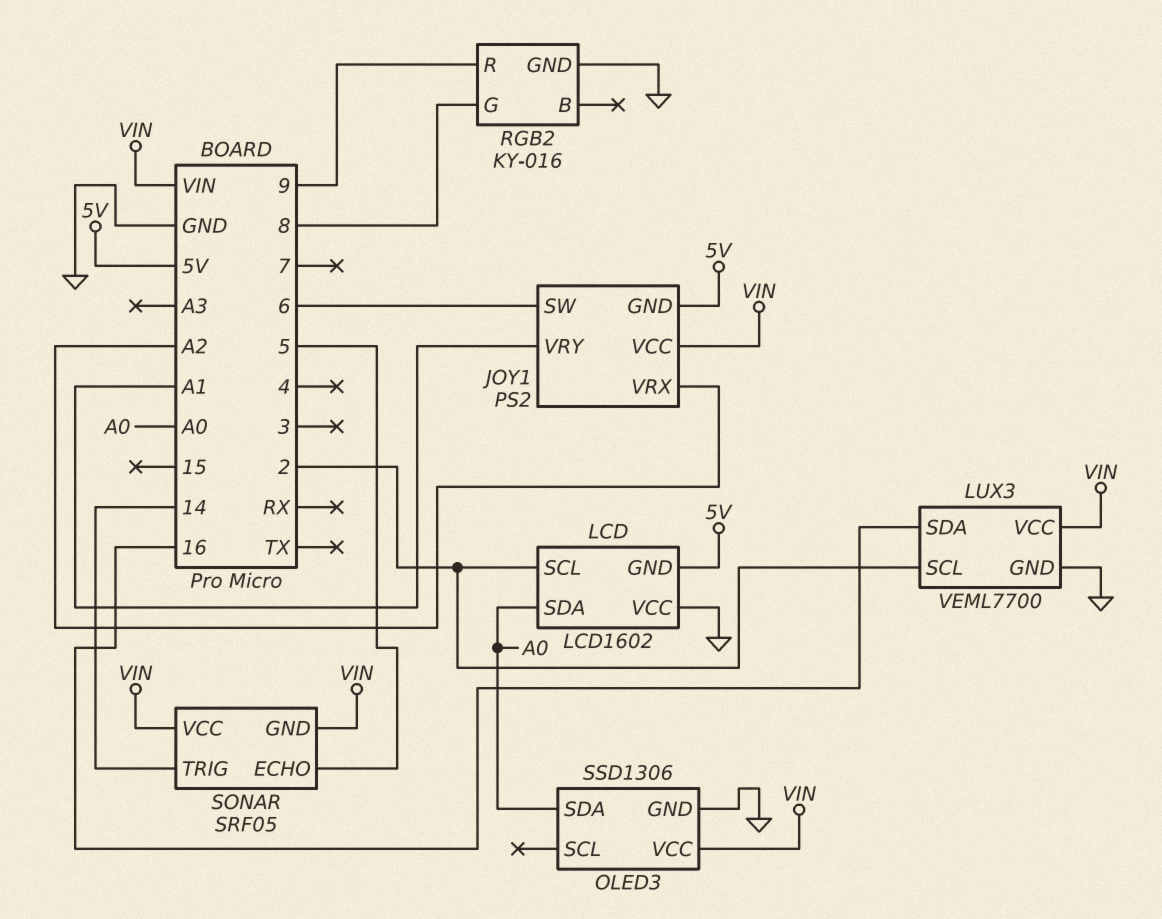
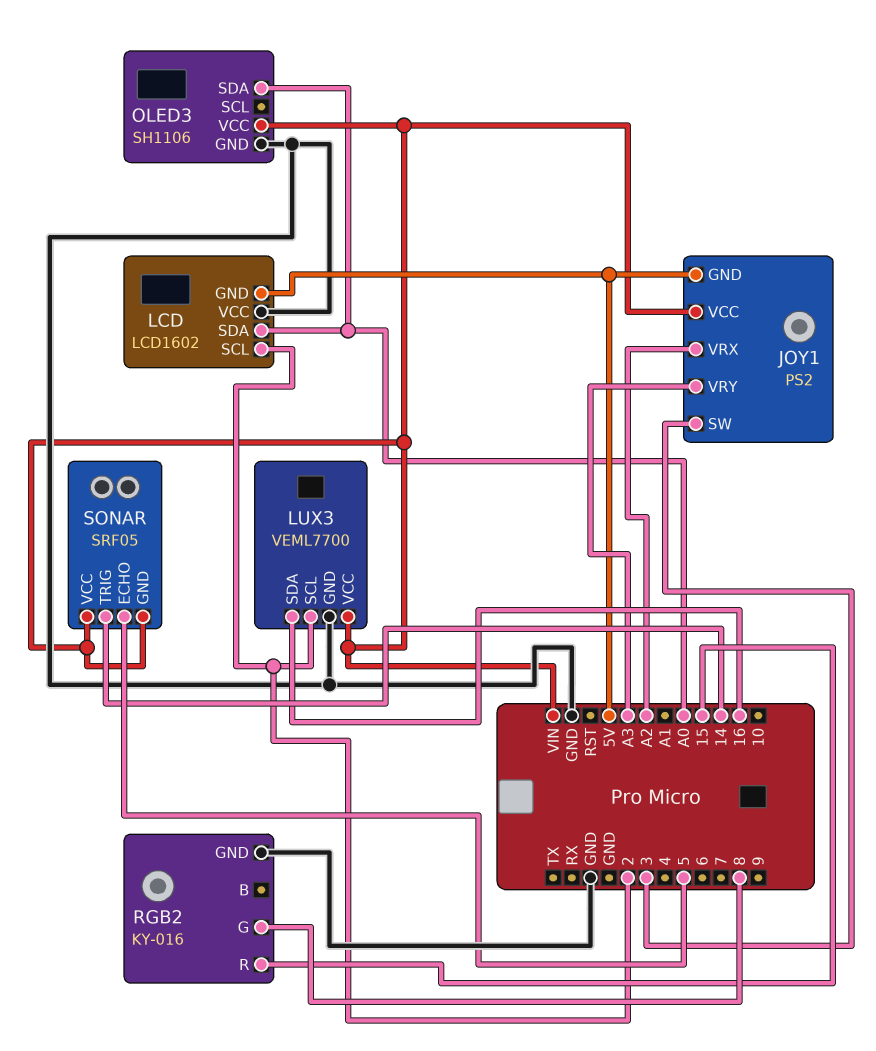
JOY1 pin SW: 6 -> 3
JOY1 pin VRY: A1 -> A3
OLED3: SSD1306 -> SH1106
RGB2 pin R: 9 -> 15

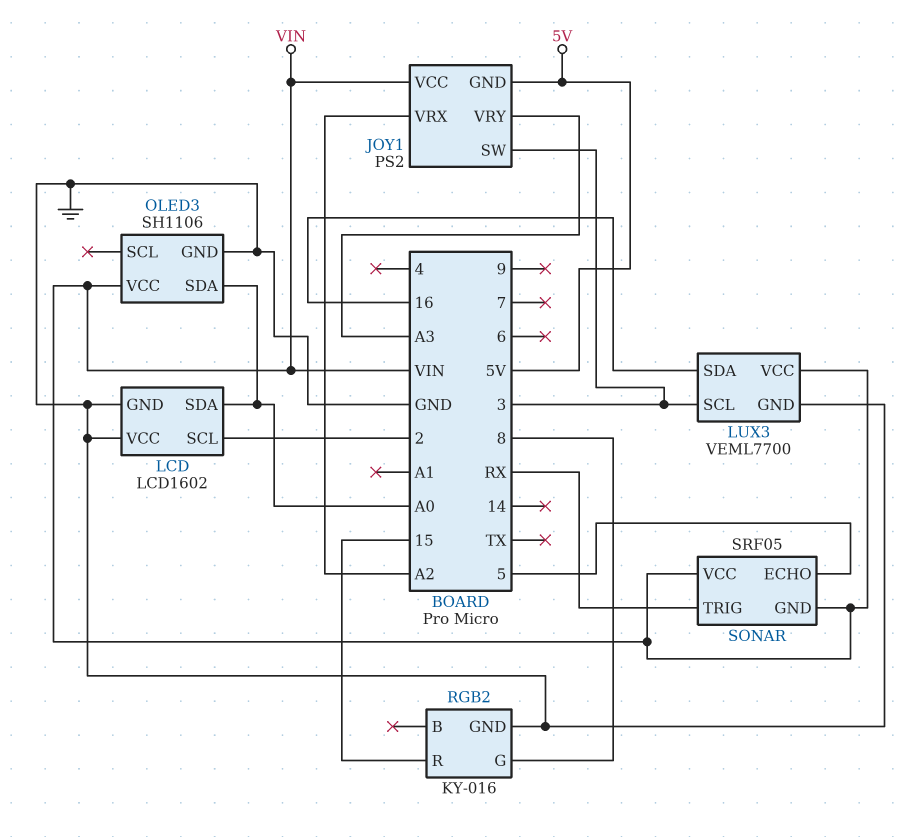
LCD pin GND: 5V -> GND
LUX3 pin SCL: 2 -> 3
SONAR pin TRIG: 14 -> RX

